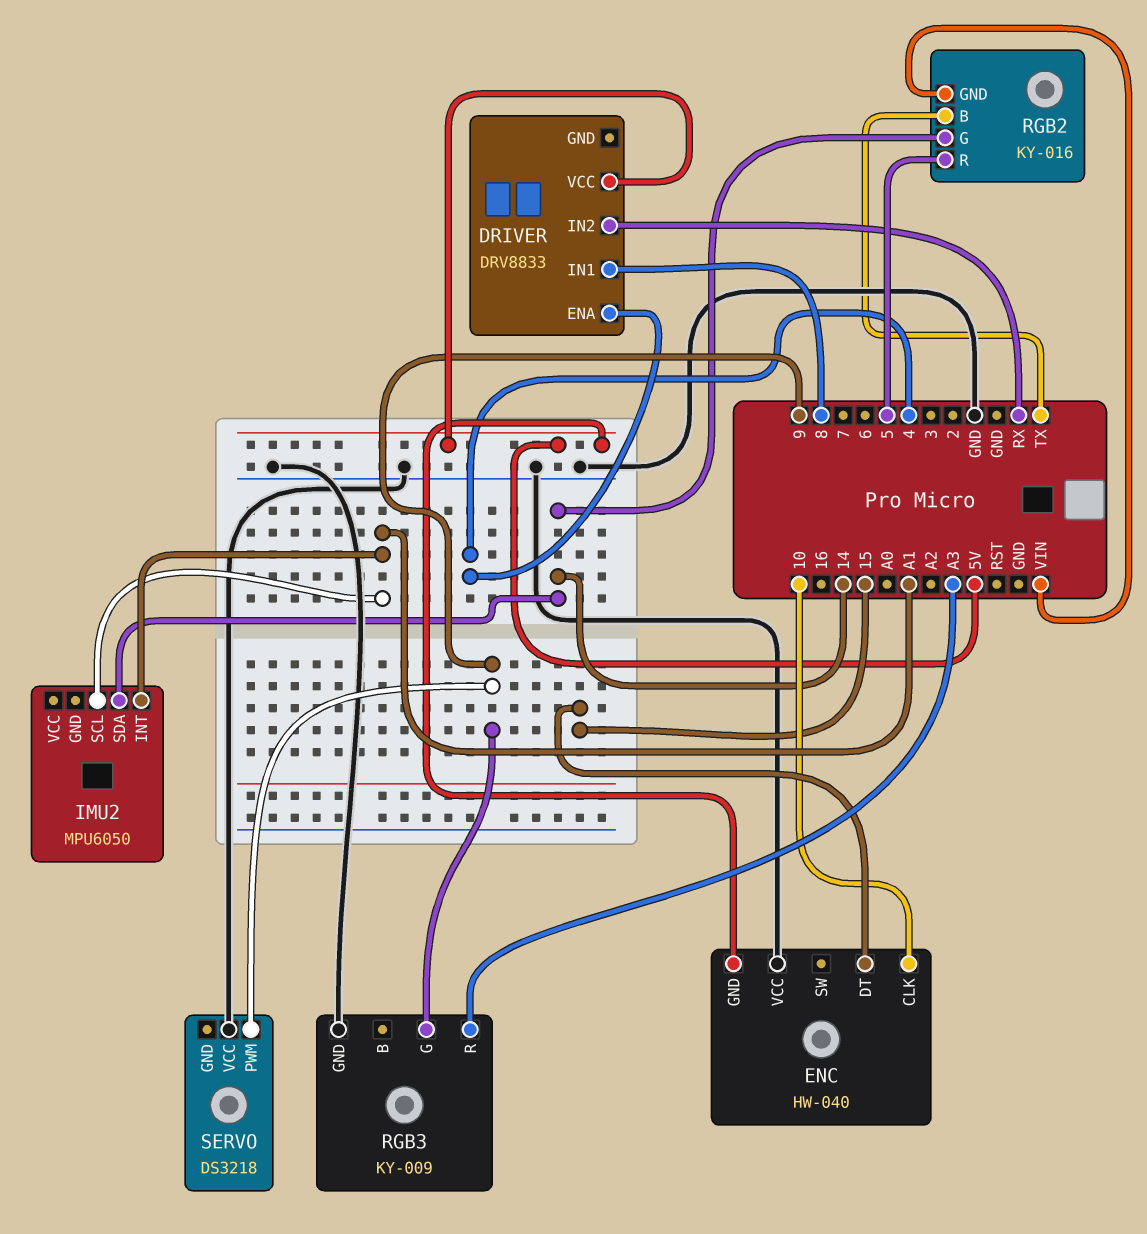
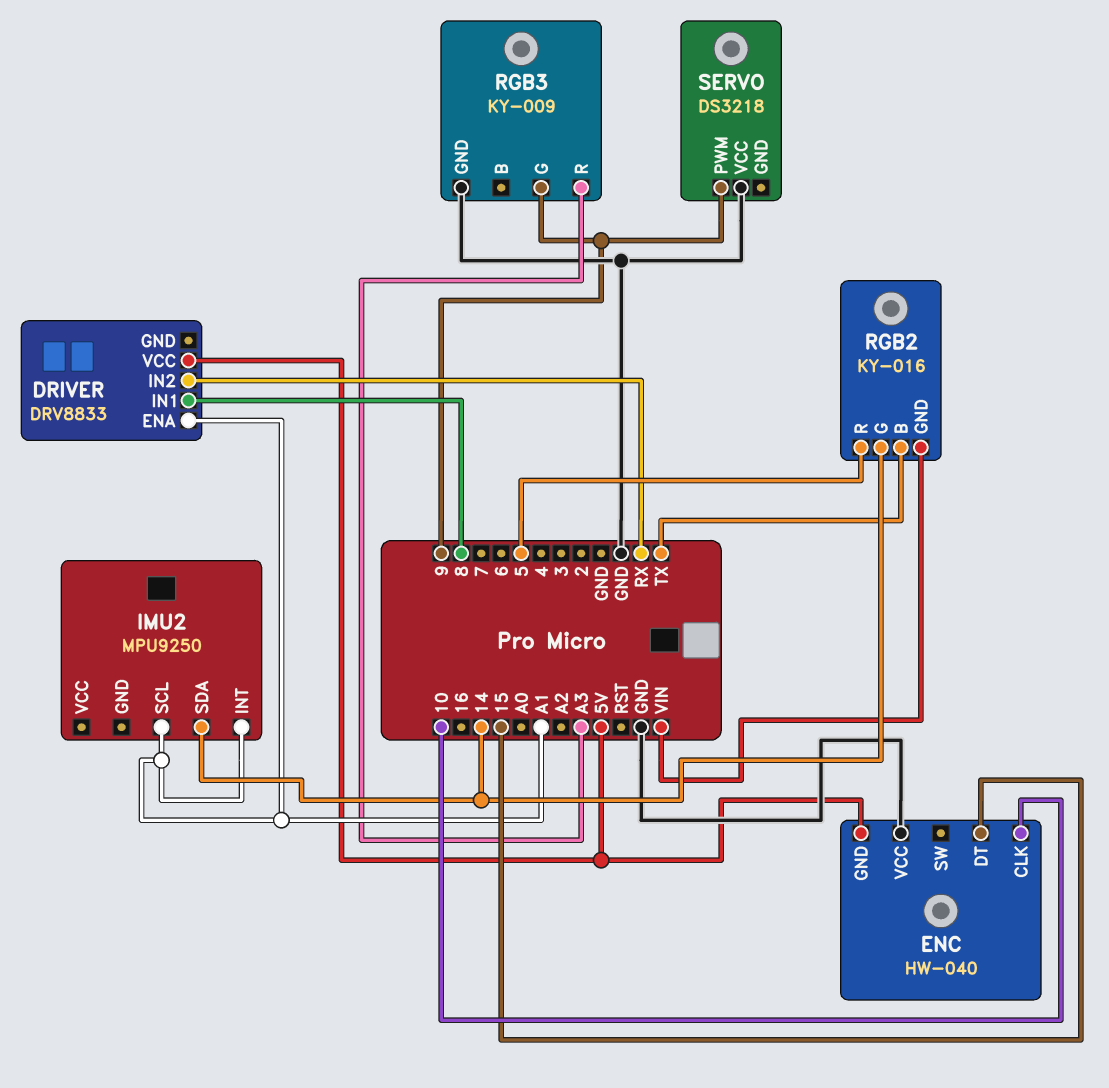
DRIVER pin ENA: 4 -> A1
IMU2: MPU6050 -> MPU9250

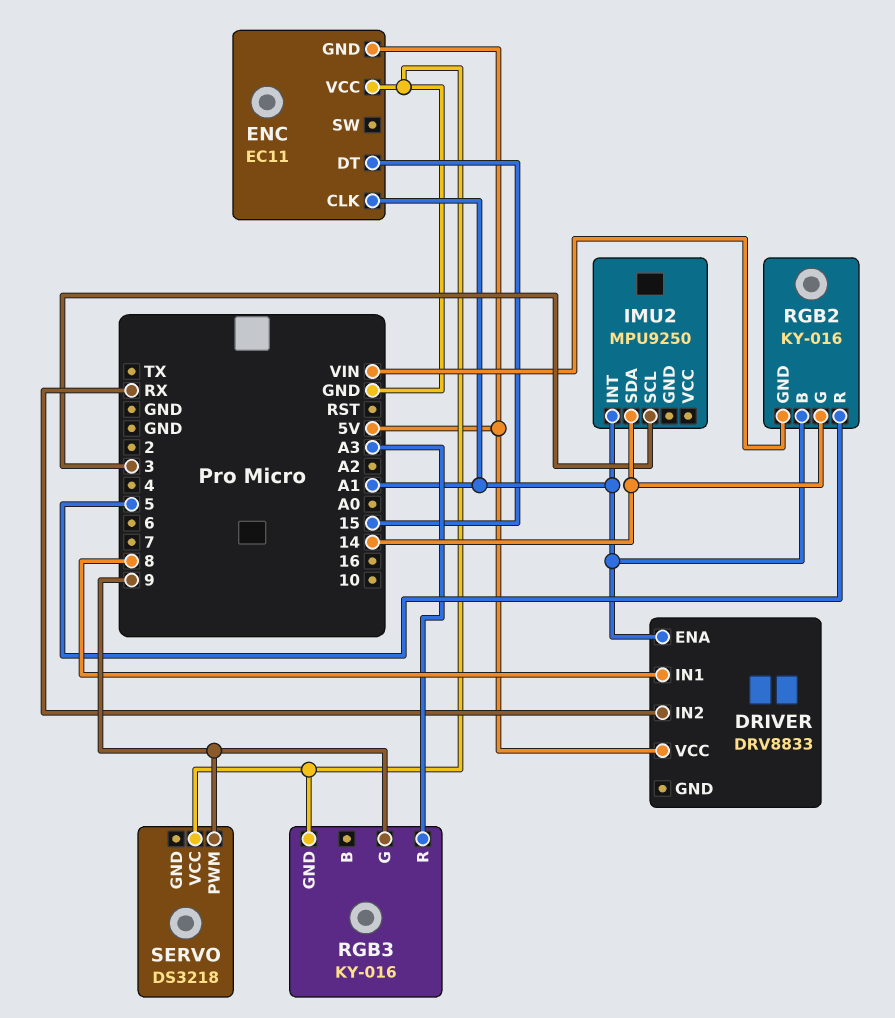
ENC: HW-040 -> EC11
ENC pin CLK: 10 -> A1
IMU2 pin SCL: A1 -> 3
RGB2 pin B: TX -> A1
RGB3: KY-009 -> KY-016

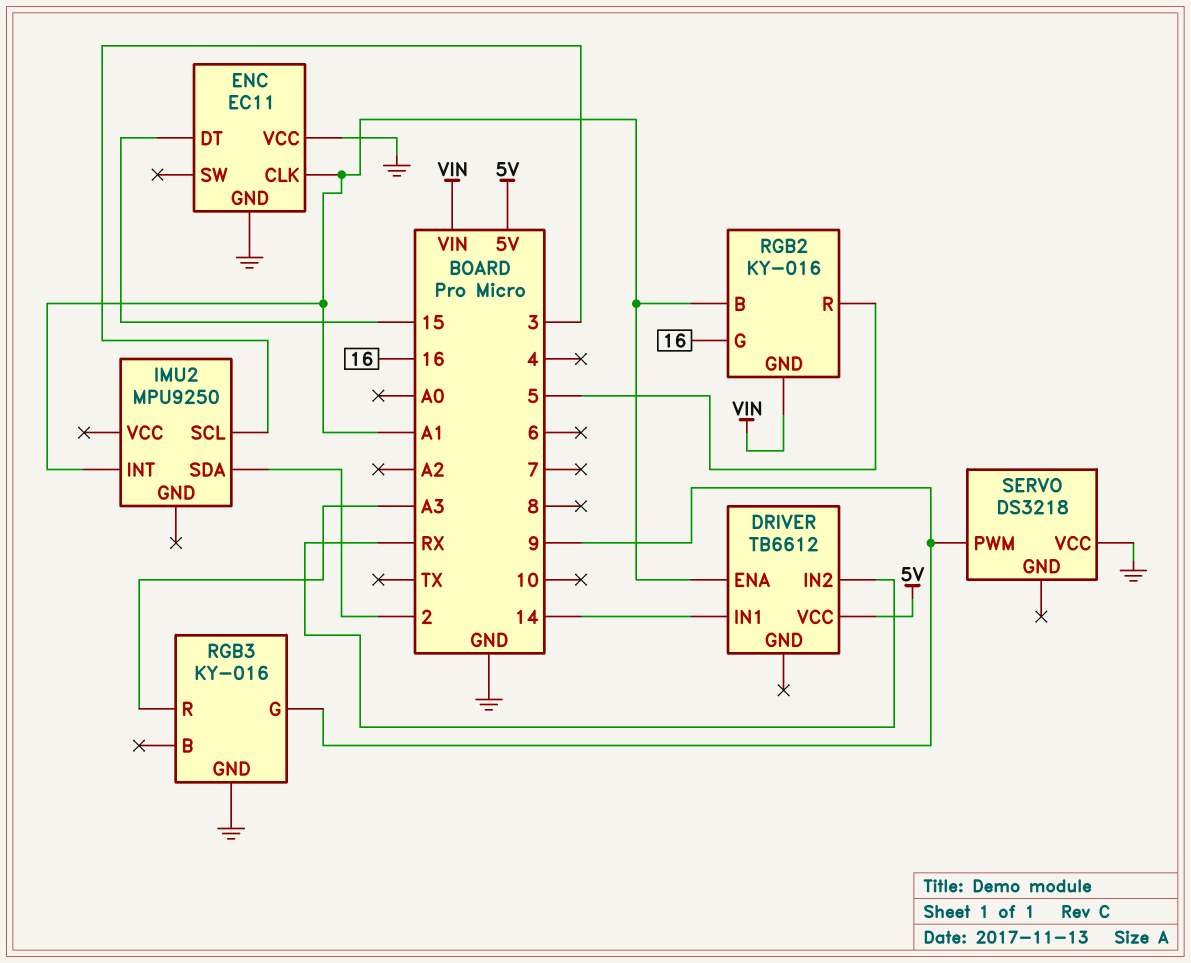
DRIVER: DRV8833 -> TB6612
DRIVER pin IN1: 8 -> 14
ENC pin GND: 5V -> GND
IMU2 pin SDA: 14 -> 2
RGB2 pin G: 14 -> 16

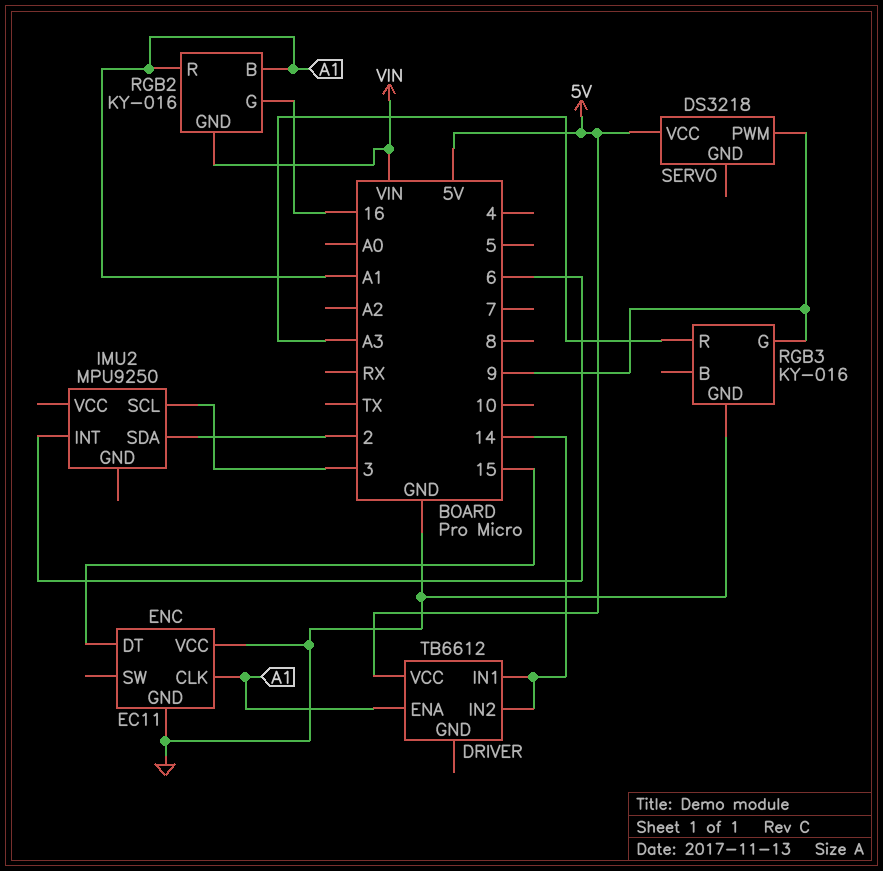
DRIVER pin IN2: RX -> 14
IMU2 pin INT: A1 -> 6
RGB2 pin R: 5 -> A1
SERVO pin VCC: GND -> 5V

